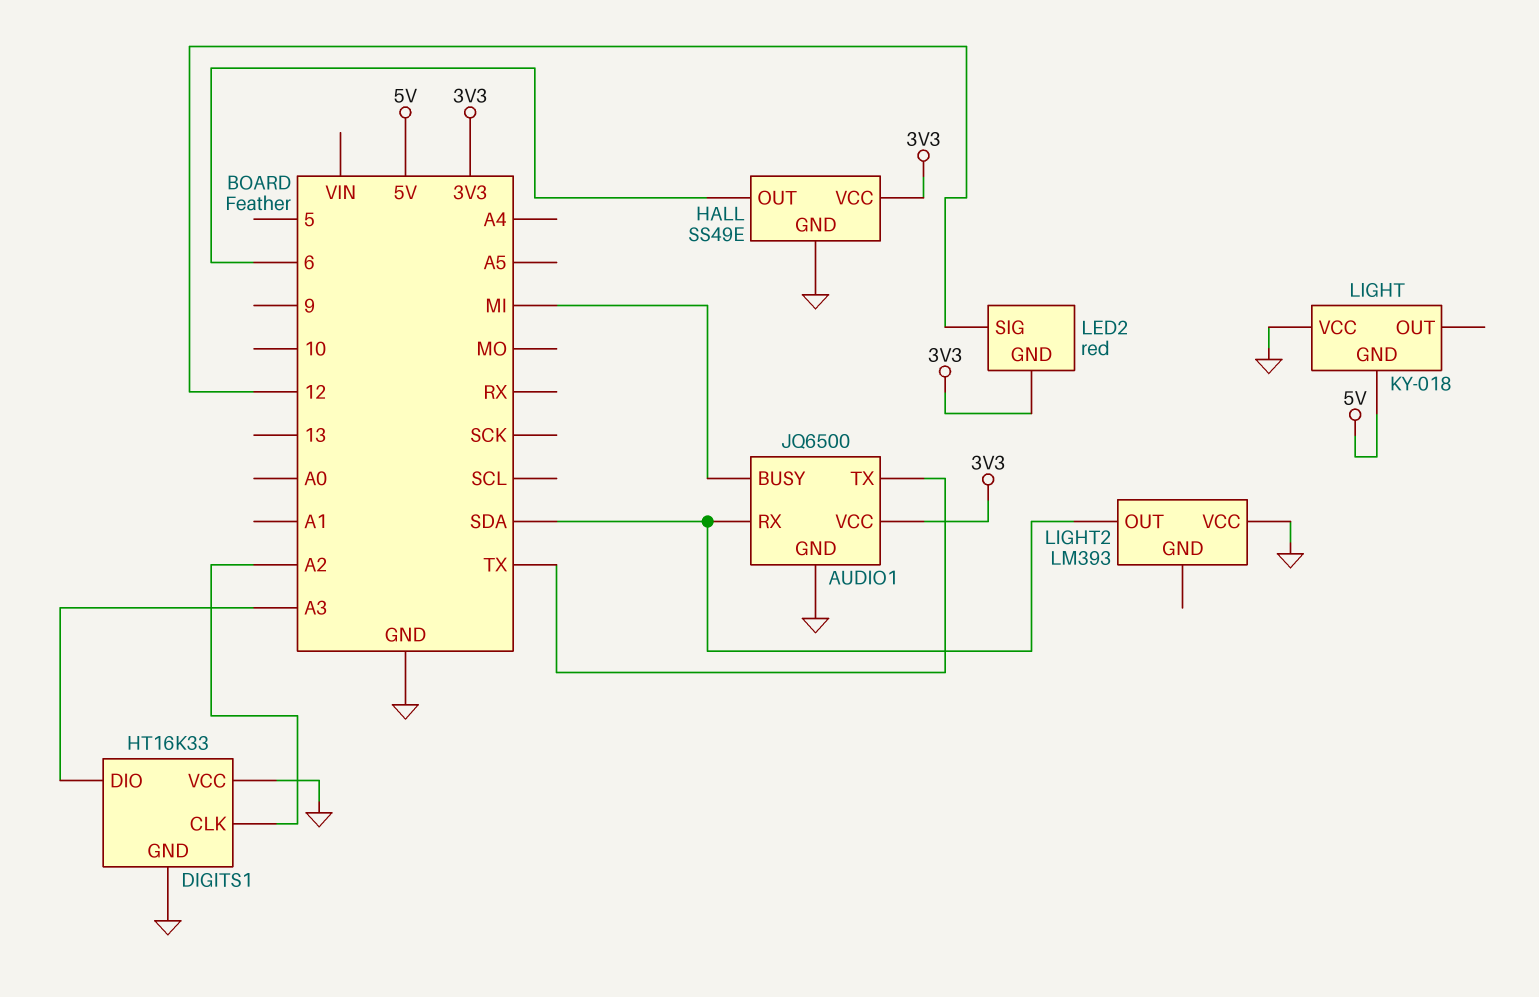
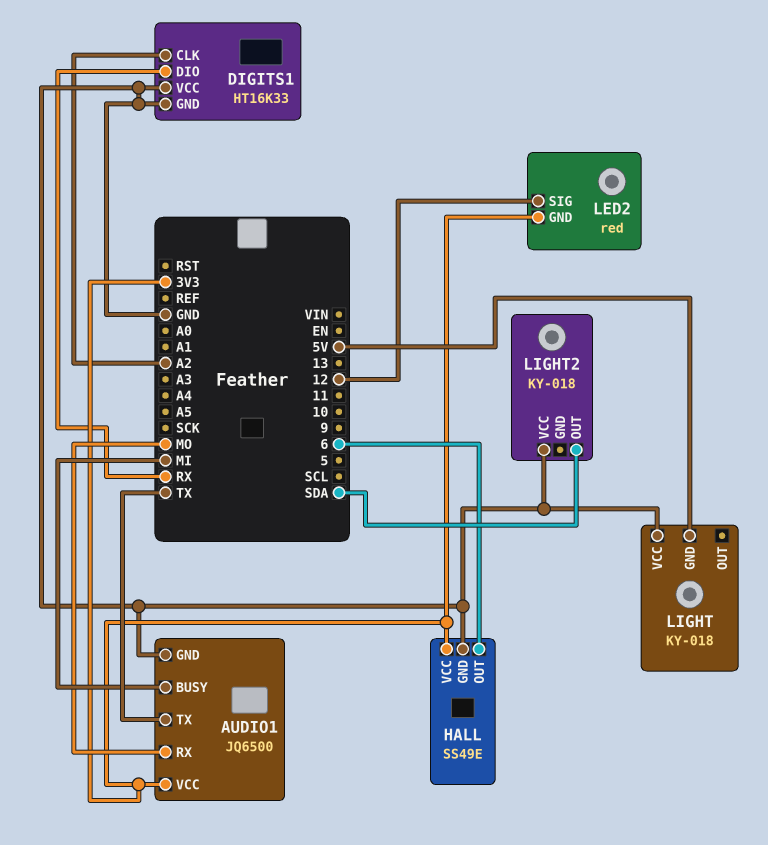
AUDIO1 pin RX: SDA -> MO
DIGITS1 pin DIO: A3 -> RX
LIGHT2: LM393 -> KY-018

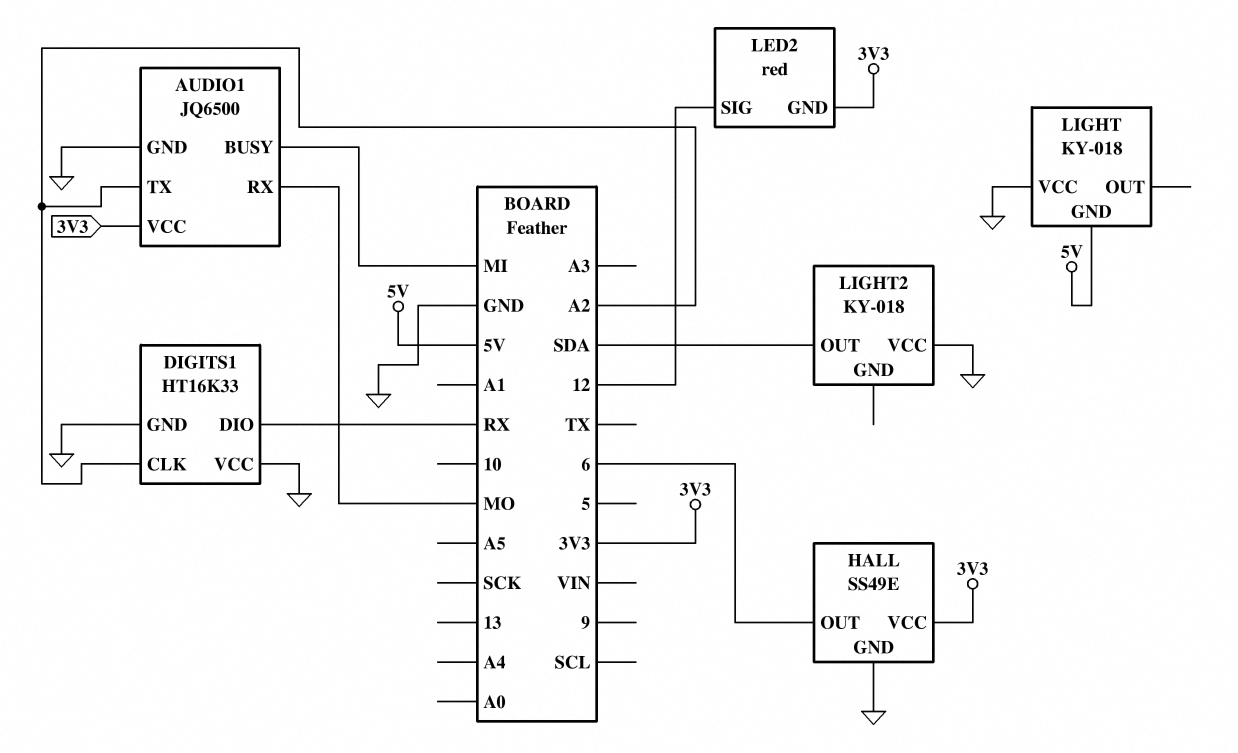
AUDIO1 pin TX: TX -> A2

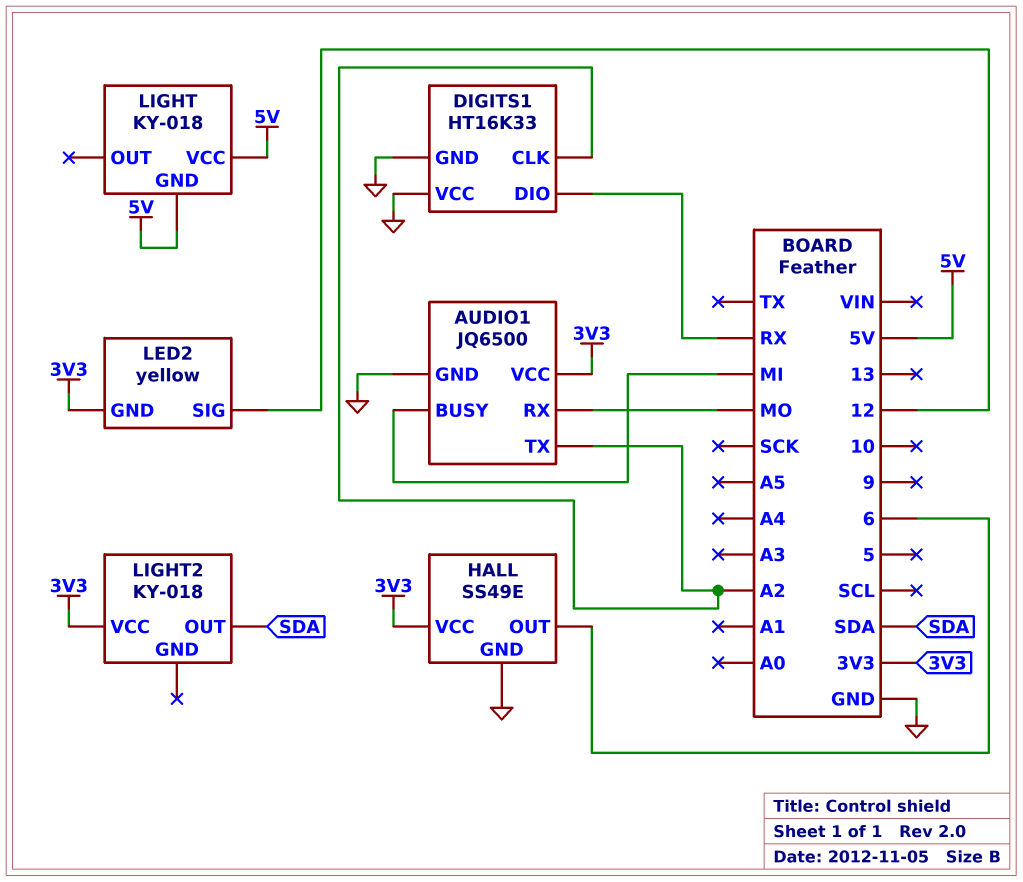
LED2: red -> yellow
LIGHT pin VCC: GND -> 5V
LIGHT2 pin VCC: GND -> 3V3

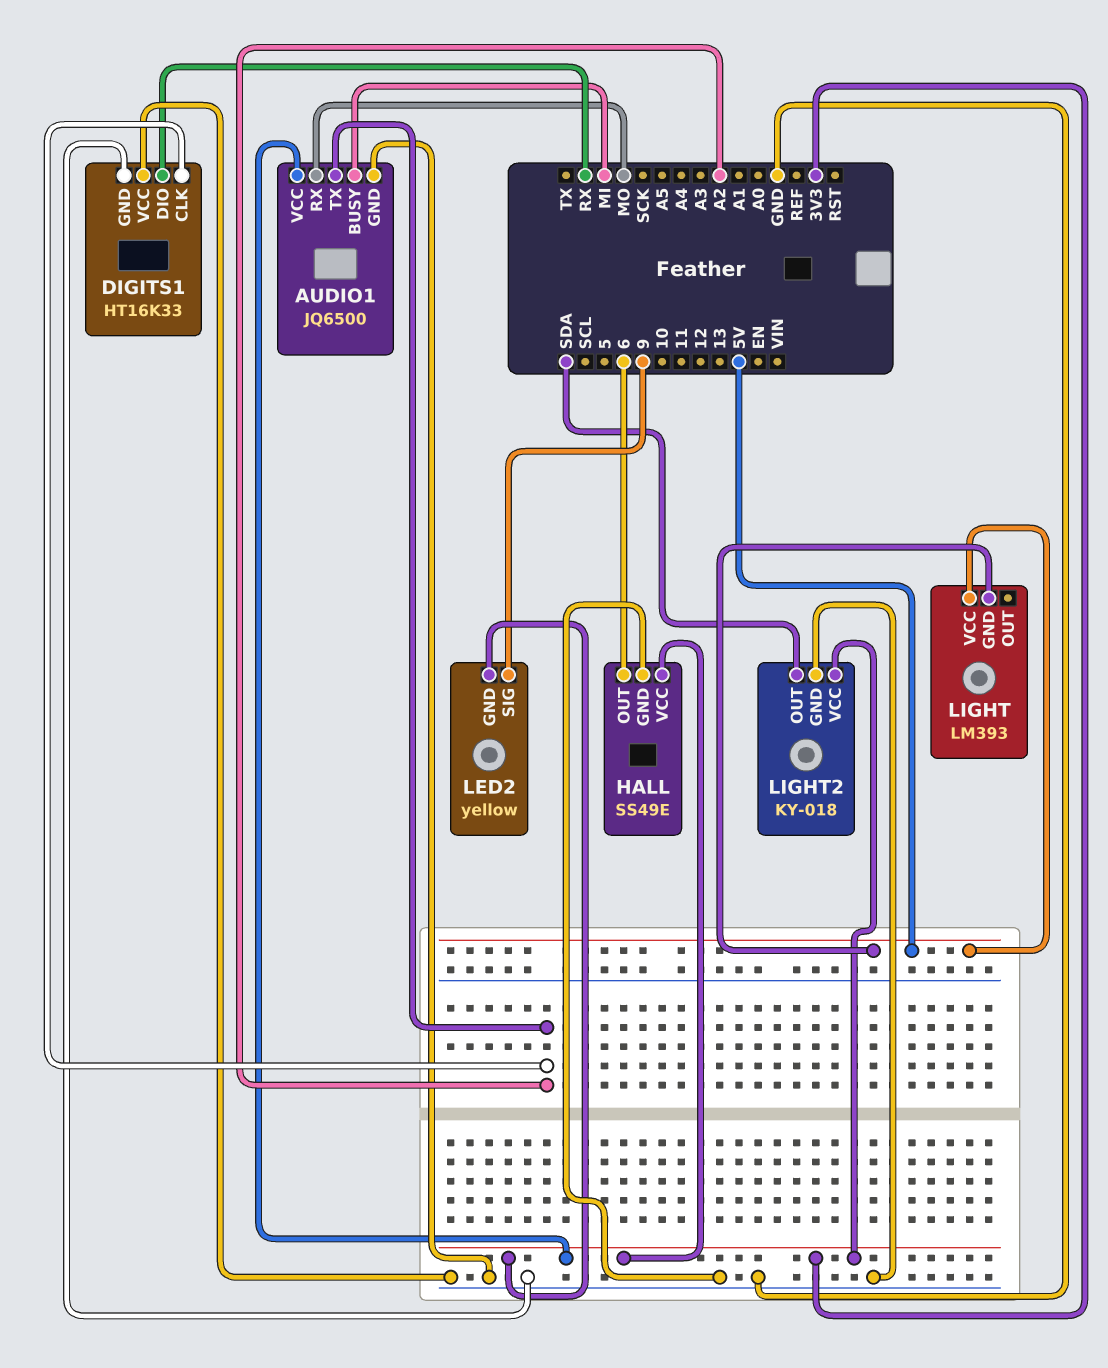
LED2 pin SIG: 12 -> 9
LIGHT: KY-018 -> LM393
LIGHT2 pin GND: none -> GND

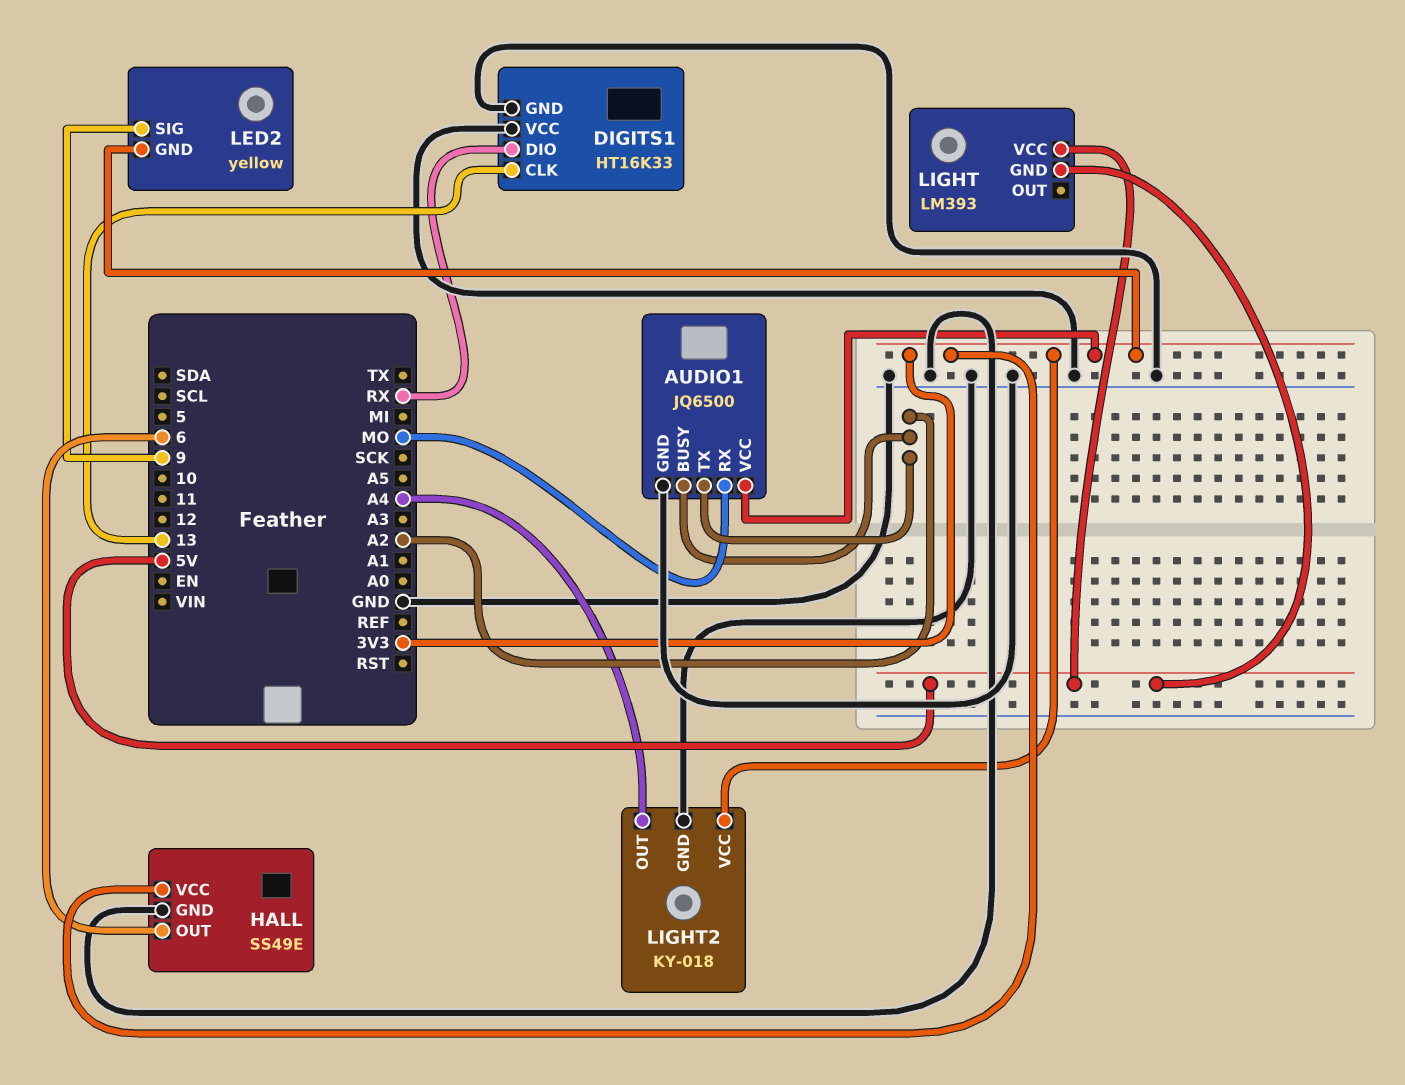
AUDIO1 pin BUSY: MI -> A2
DIGITS1 pin CLK: A2 -> 13
LIGHT2 pin OUT: SDA -> A4

